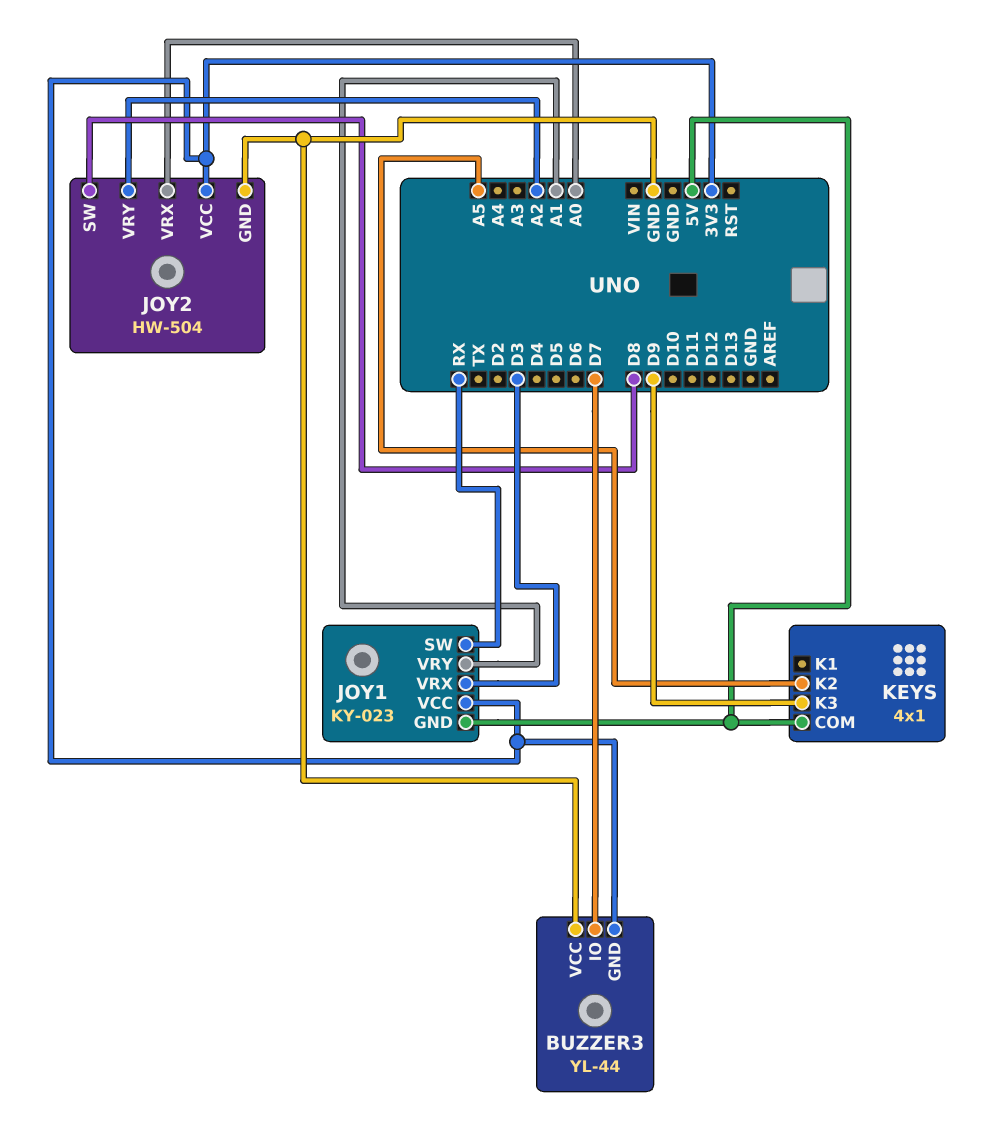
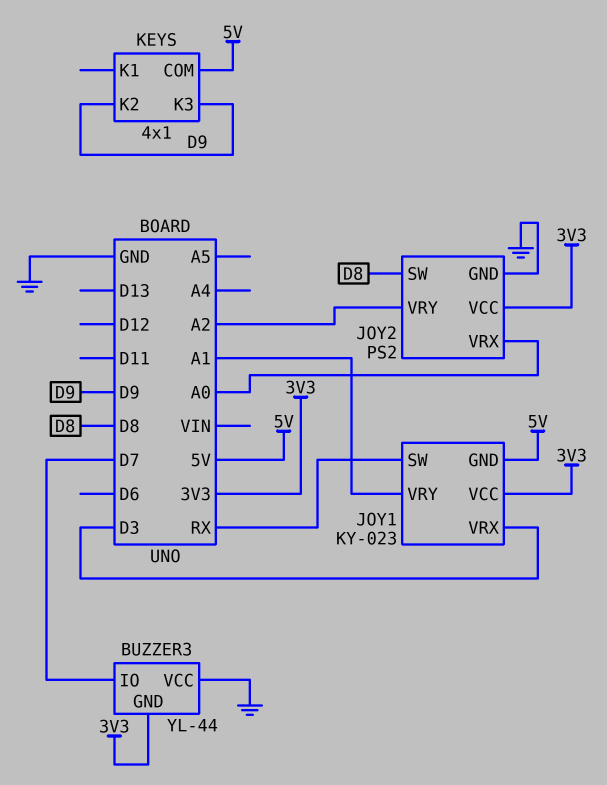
JOY2: HW-504 -> PS2
KEYS pin K2: A5 -> D9

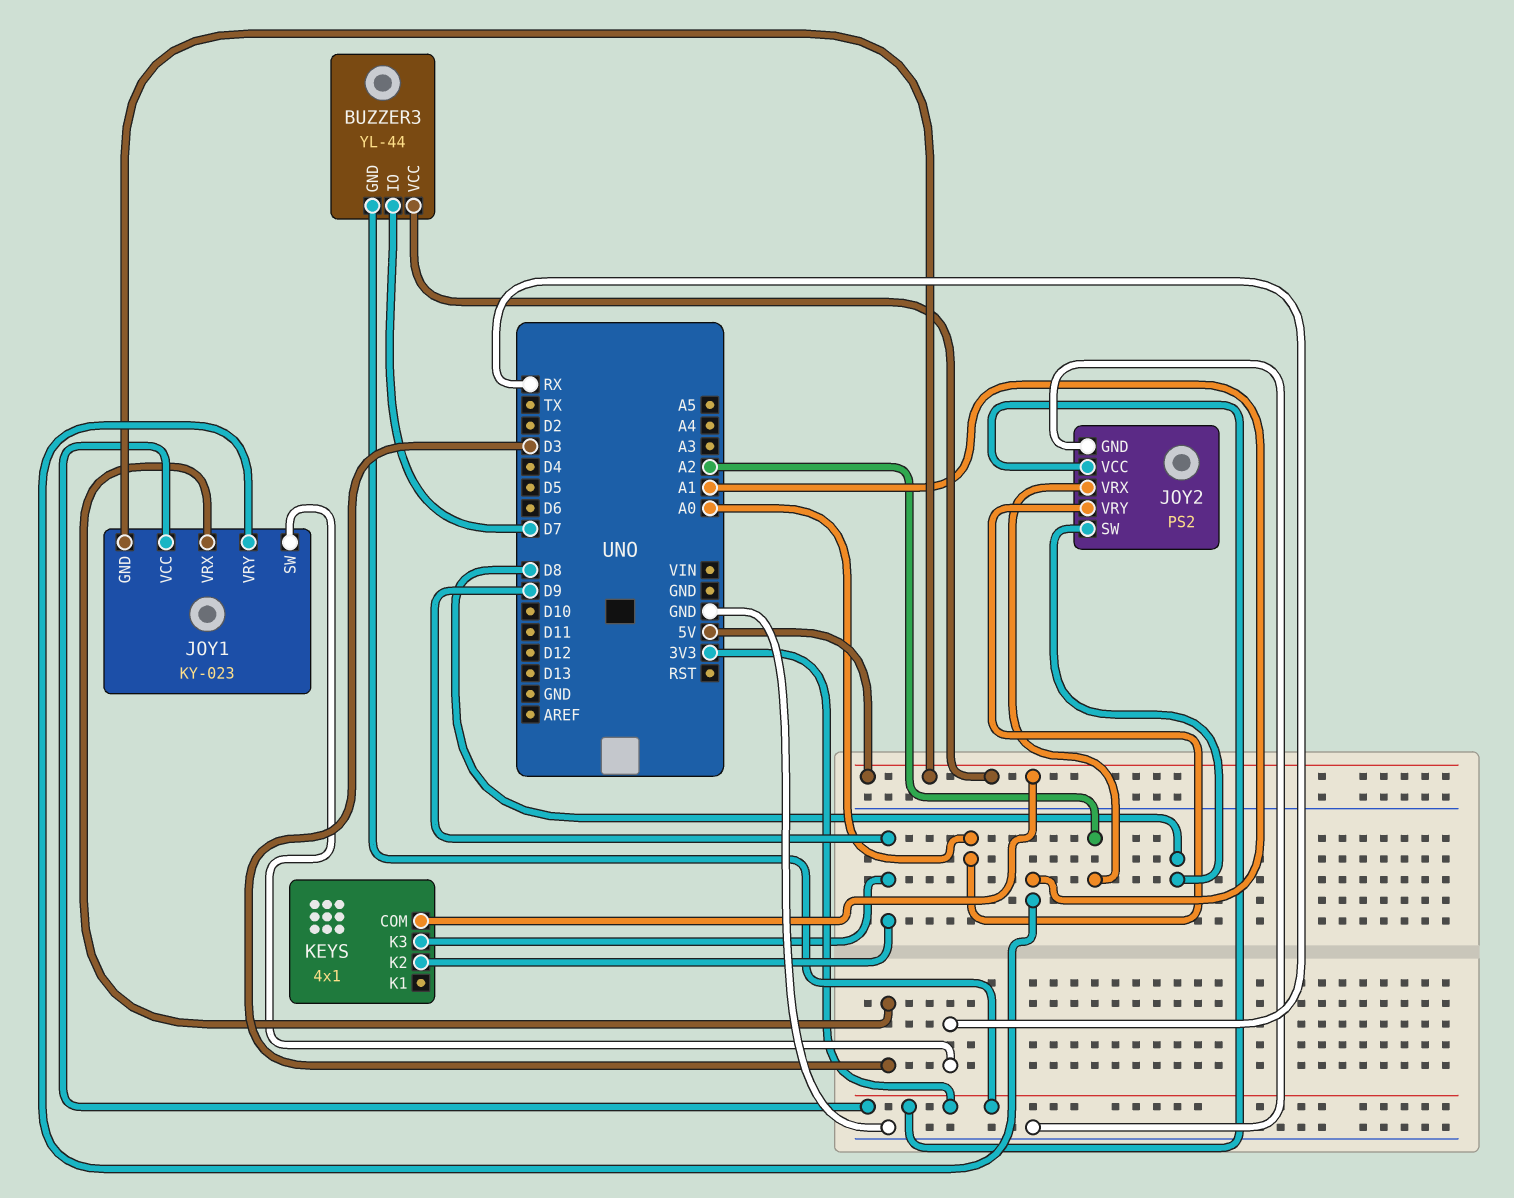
BUZZER3 pin VCC: GND -> 5V
JOY2 pin VRX: A0 -> A2
JOY2 pin VRY: A2 -> A0

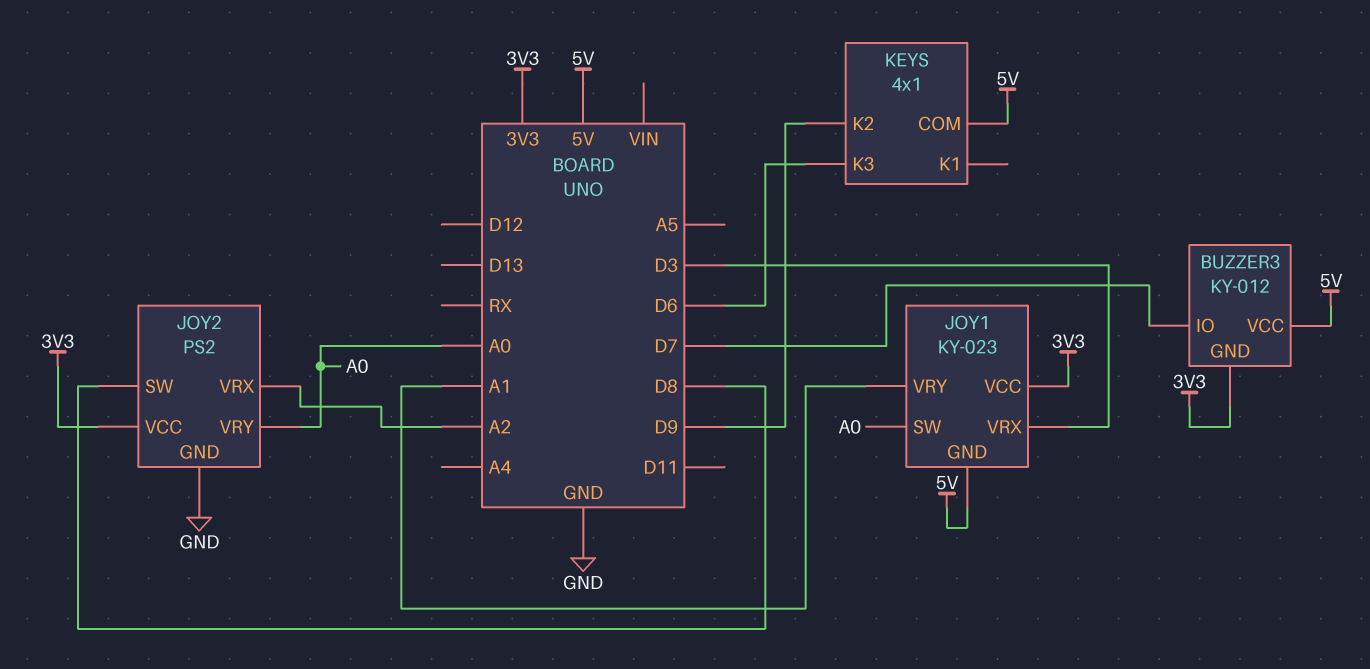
BUZZER3: YL-44 -> KY-012
JOY1 pin SW: RX -> A0
KEYS pin K3: D9 -> D6

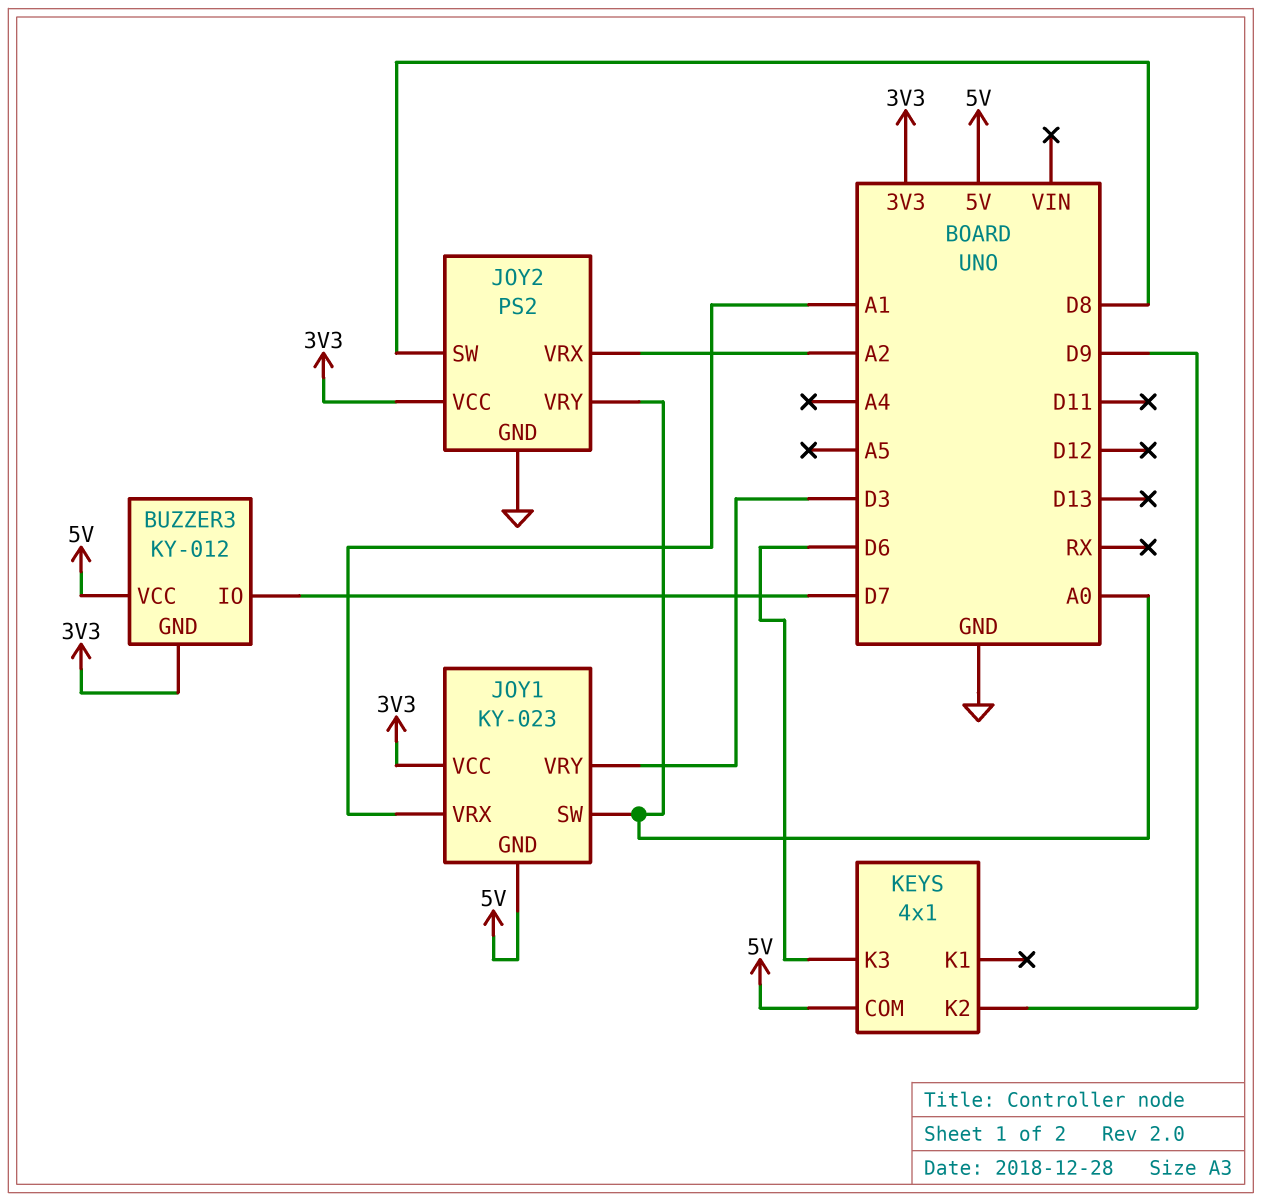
JOY1 pin VRX: D3 -> A1
JOY1 pin VRY: A1 -> D3

